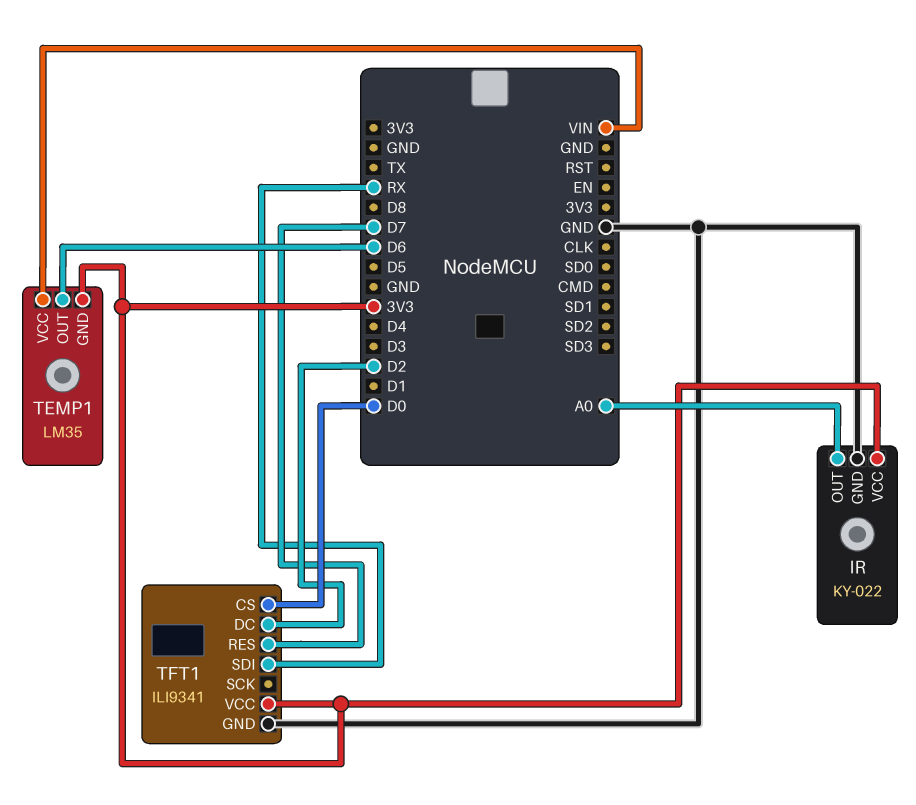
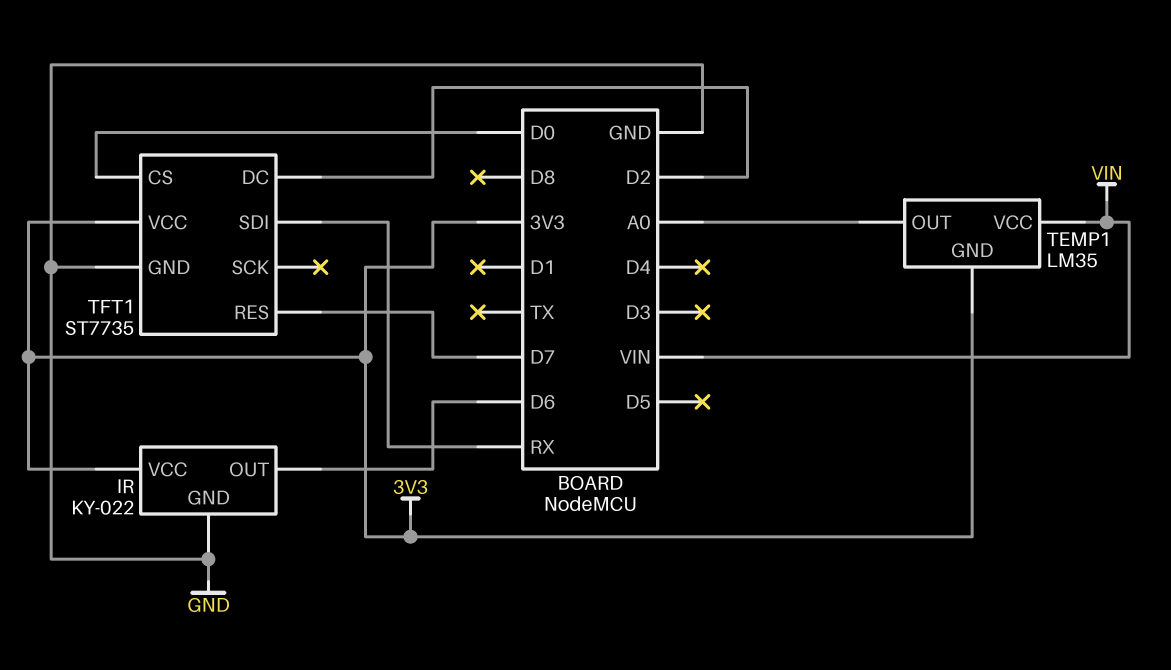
IR pin OUT: A0 -> D6
TEMP1 pin OUT: D6 -> A0
TFT1: ILI9341 -> ST7735

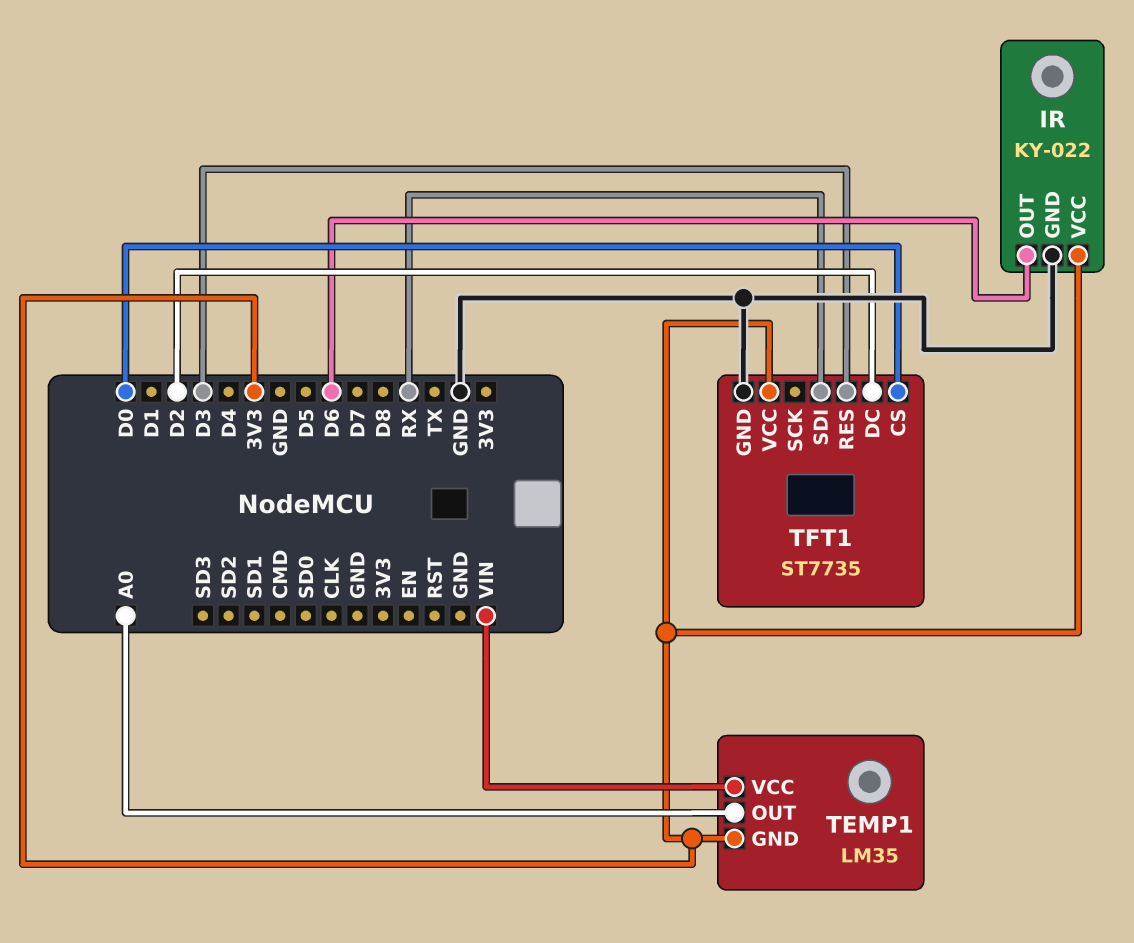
TFT1 pin RES: D7 -> D3

